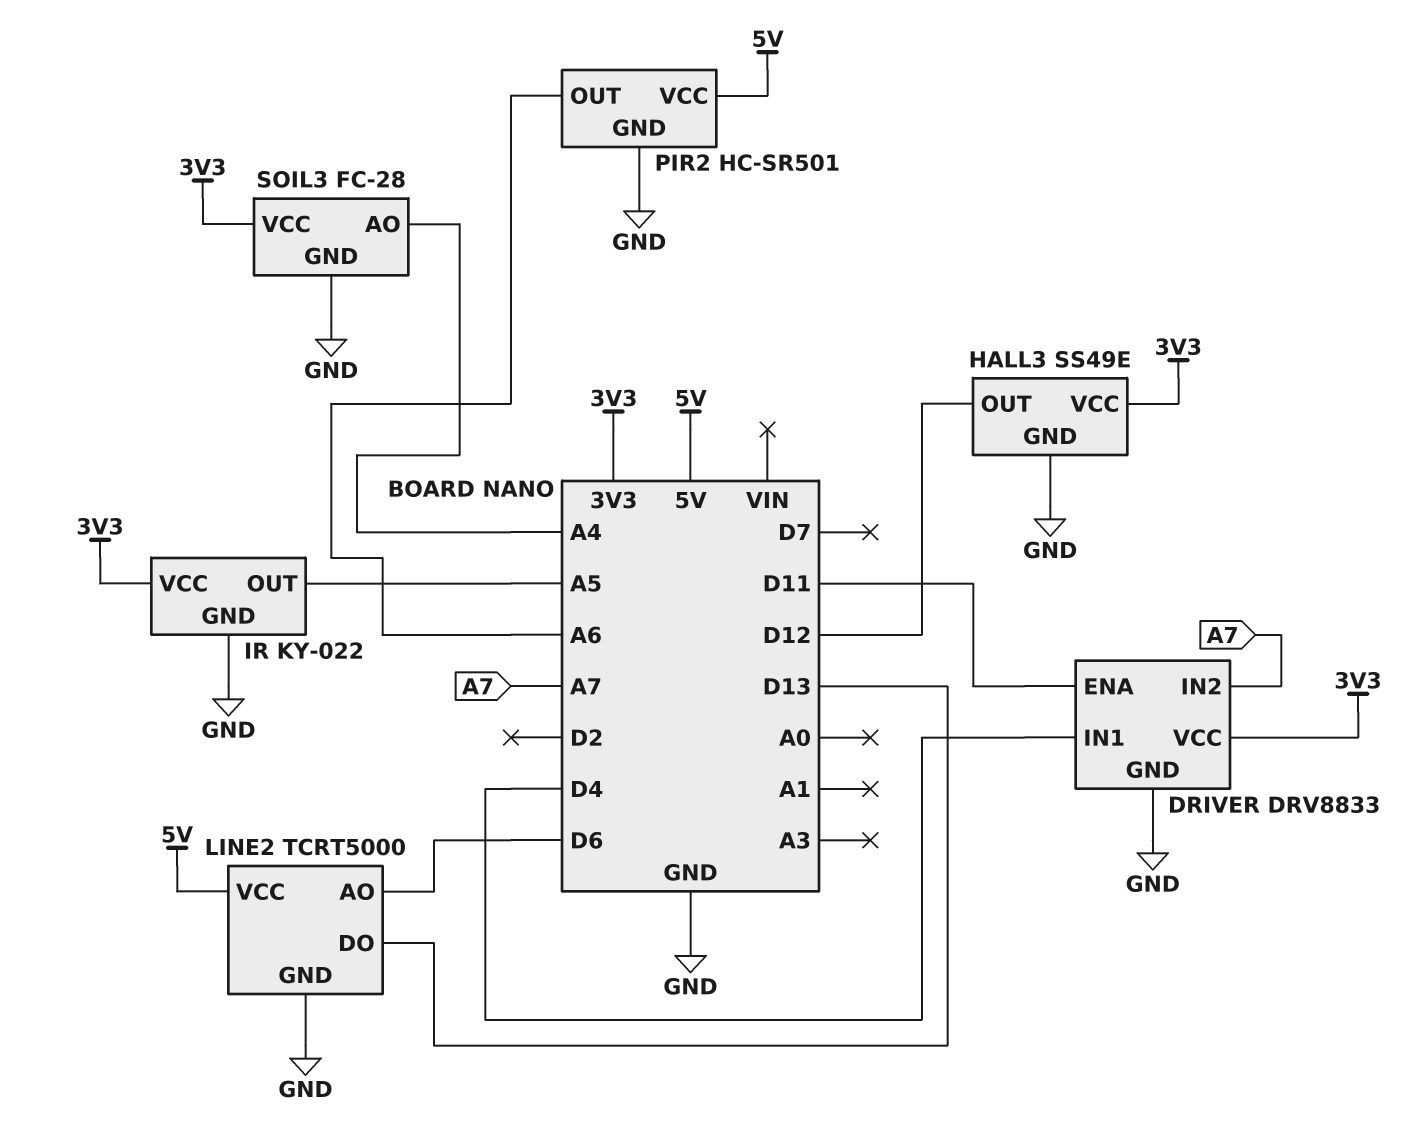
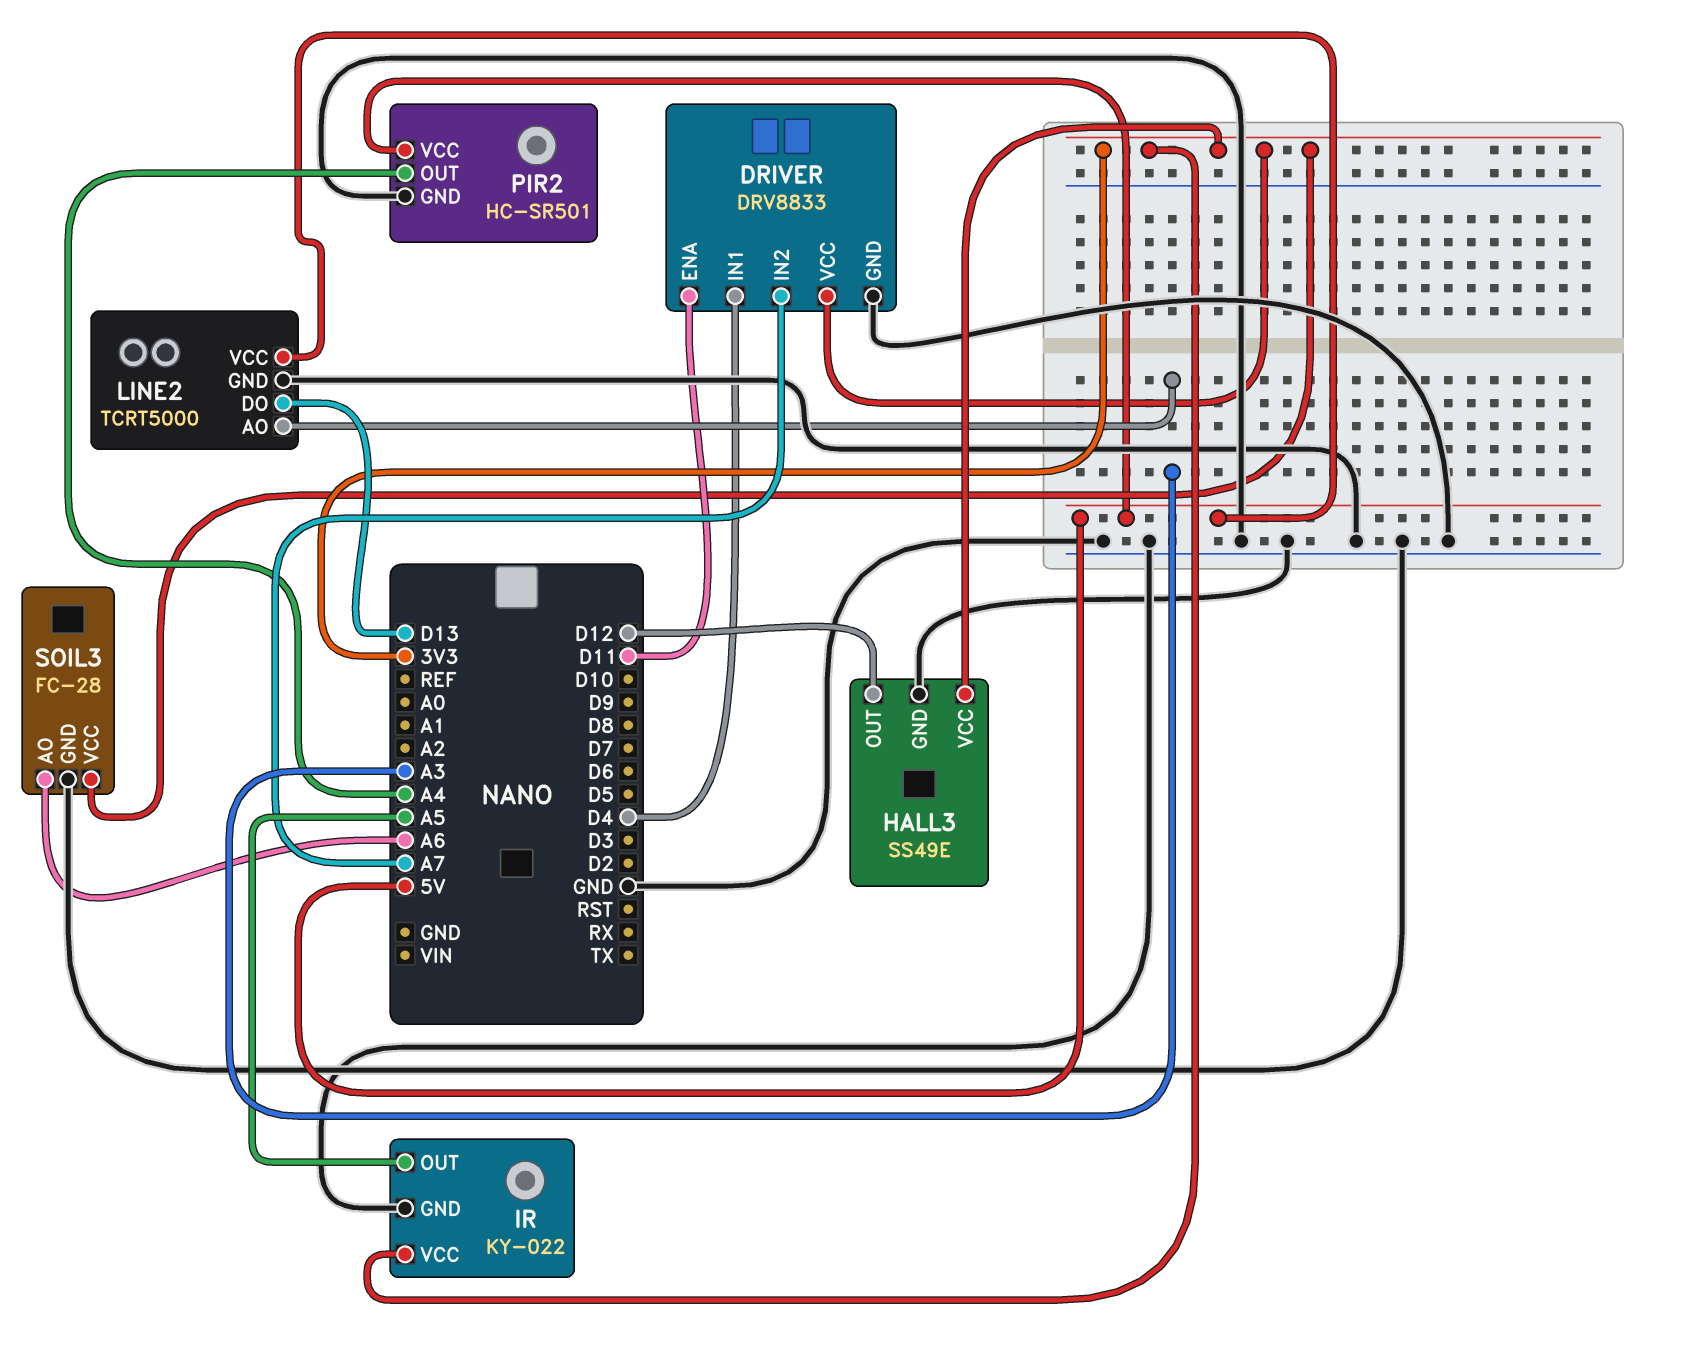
LINE2 pin AO: D6 -> A3
PIR2 pin OUT: A6 -> A4
SOIL3 pin AO: A4 -> A6

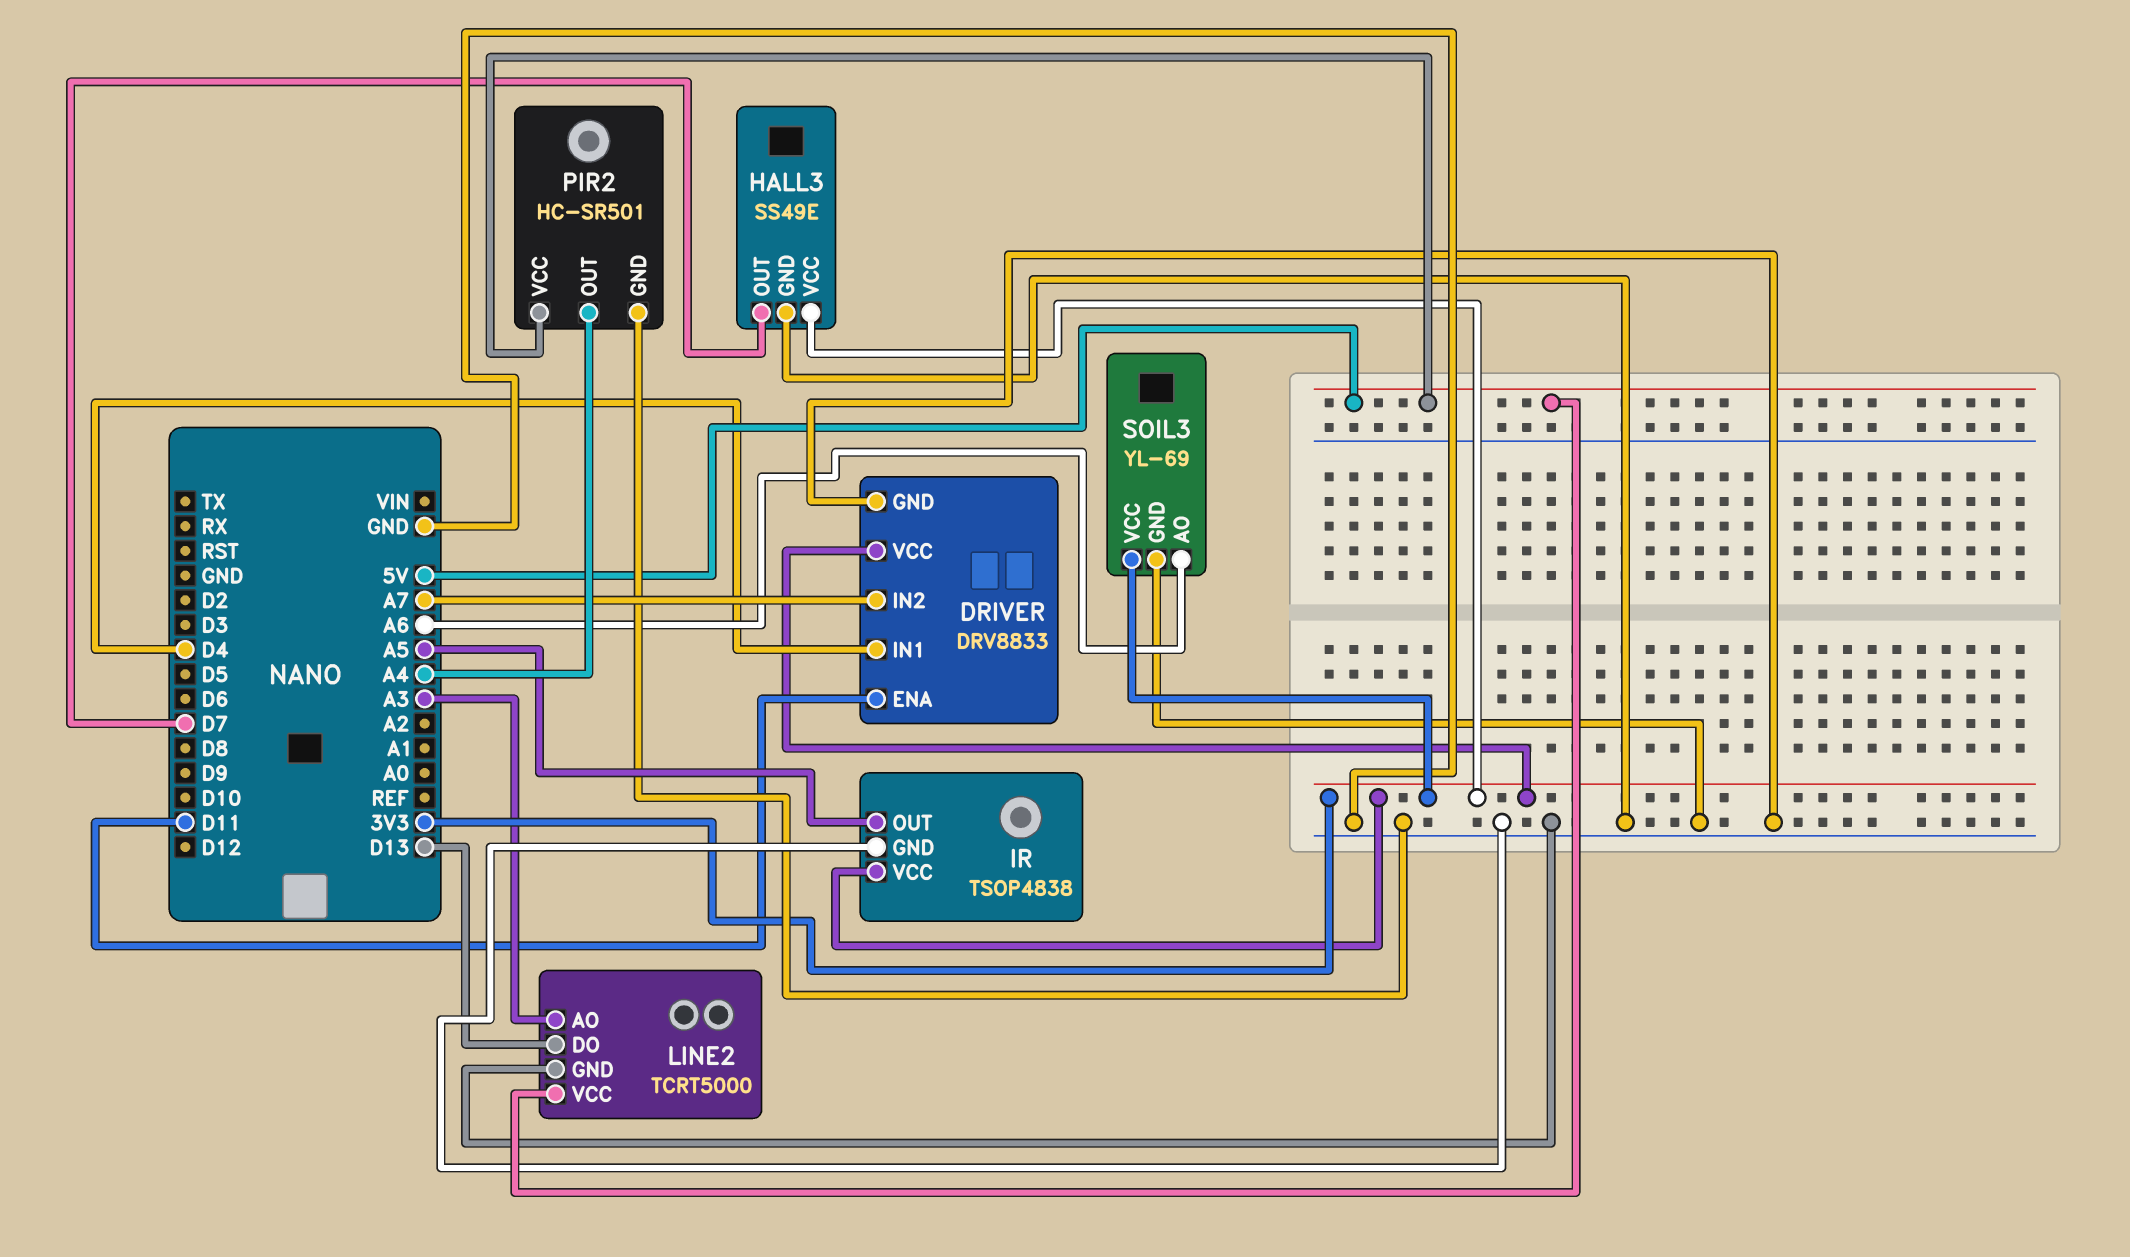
HALL3 pin OUT: D12 -> D7
IR: KY-022 -> TSOP4838
SOIL3: FC-28 -> YL-69

